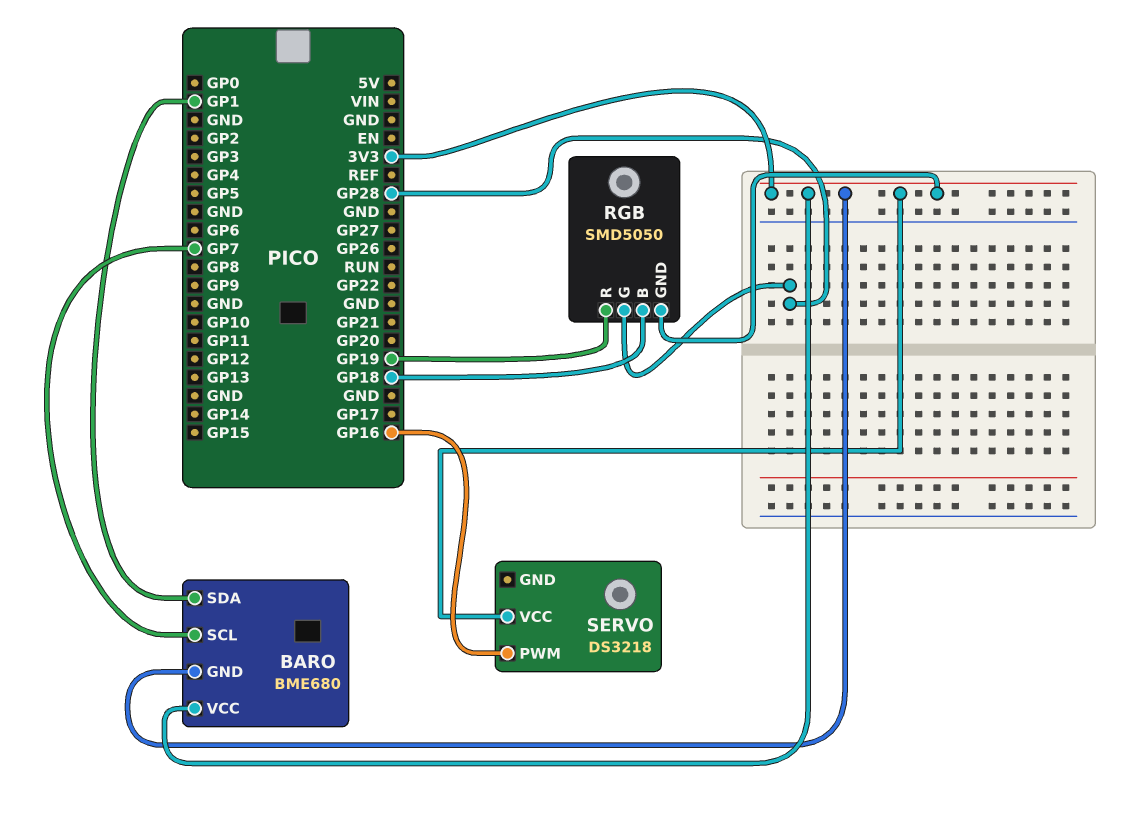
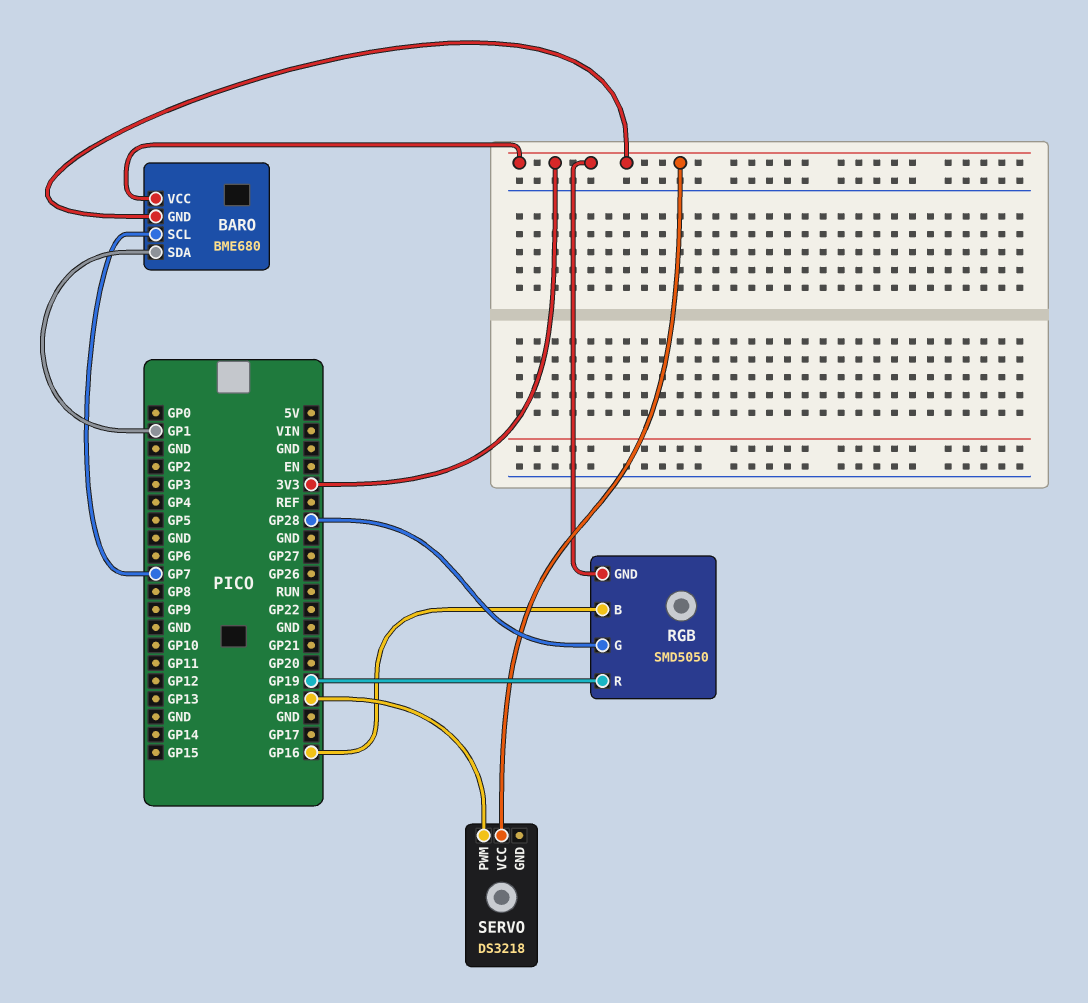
RGB pin B: GP18 -> GP16
SERVO pin PWM: GP16 -> GP18

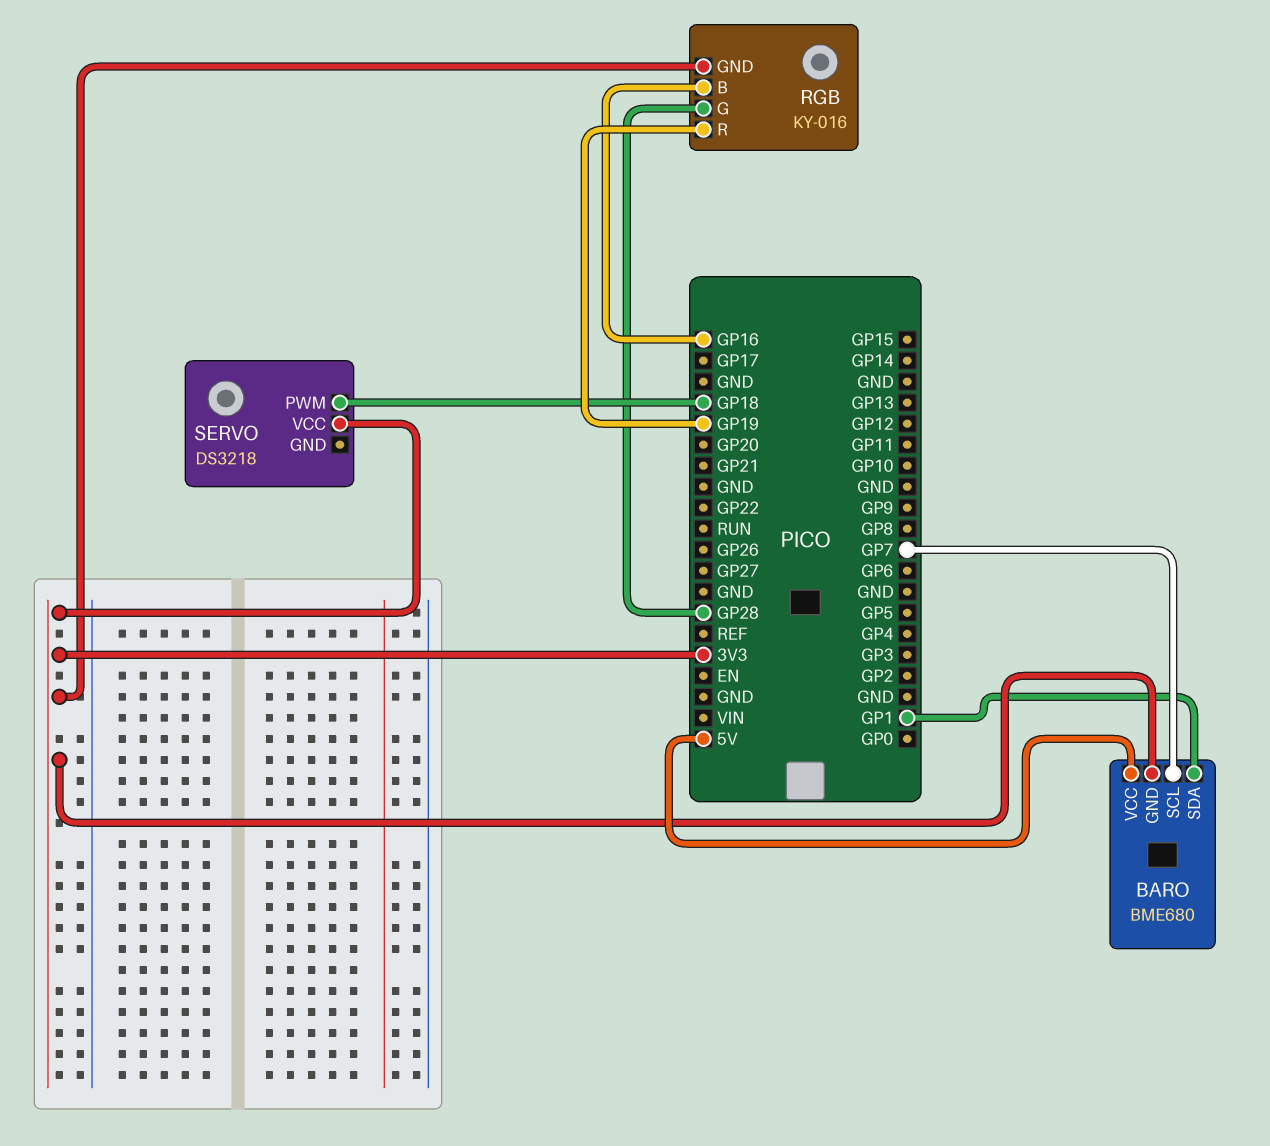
BARO pin VCC: 3V3 -> 5V
RGB: SMD5050 -> KY-016

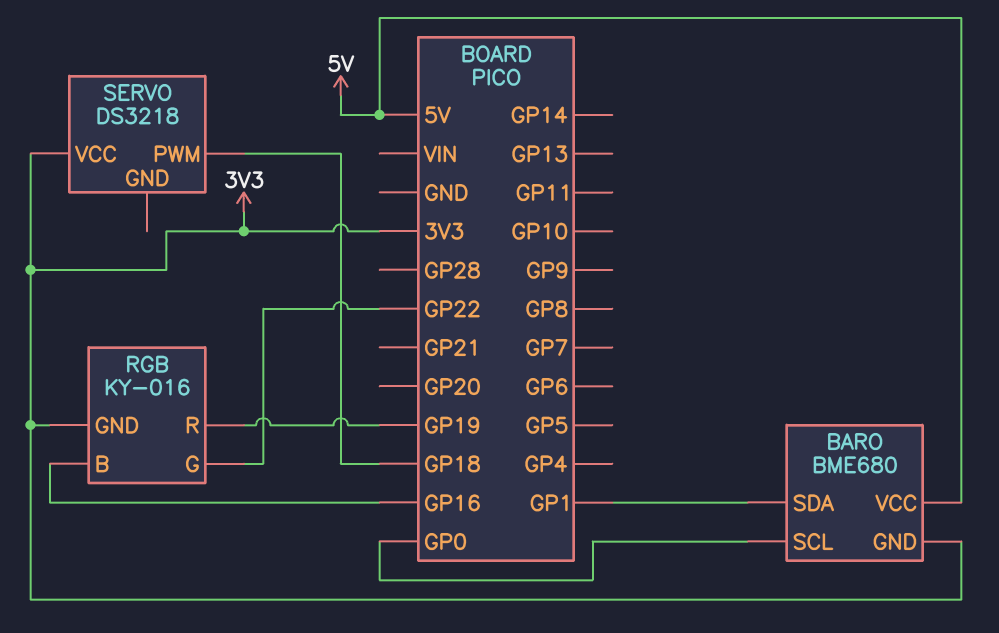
BARO pin SCL: GP7 -> GP0
RGB pin G: GP28 -> GP22

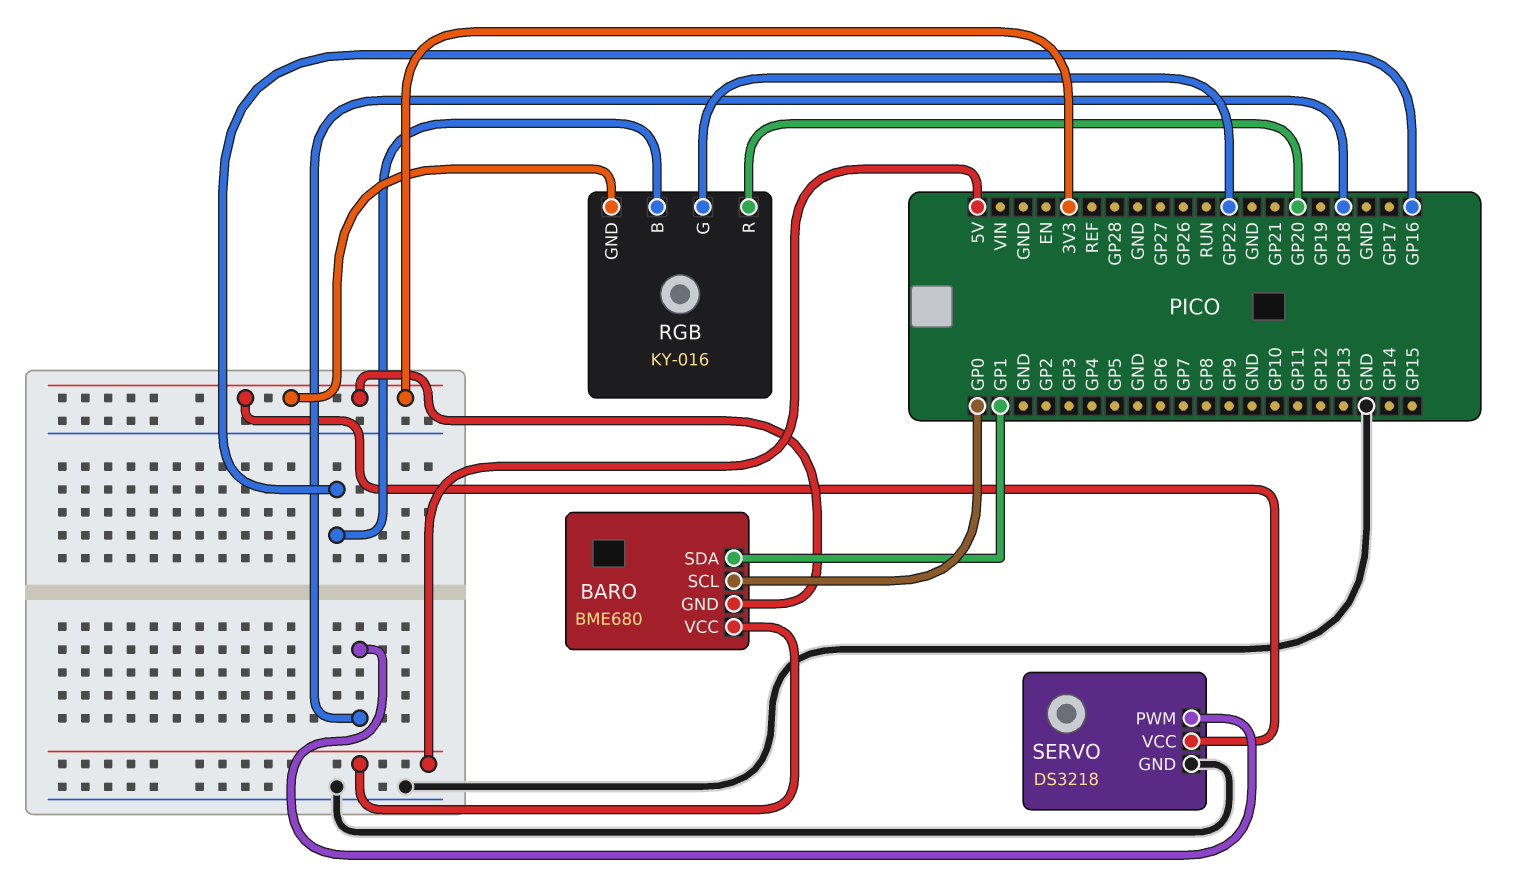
RGB pin R: GP19 -> GP20
SERVO pin GND: none -> GND

